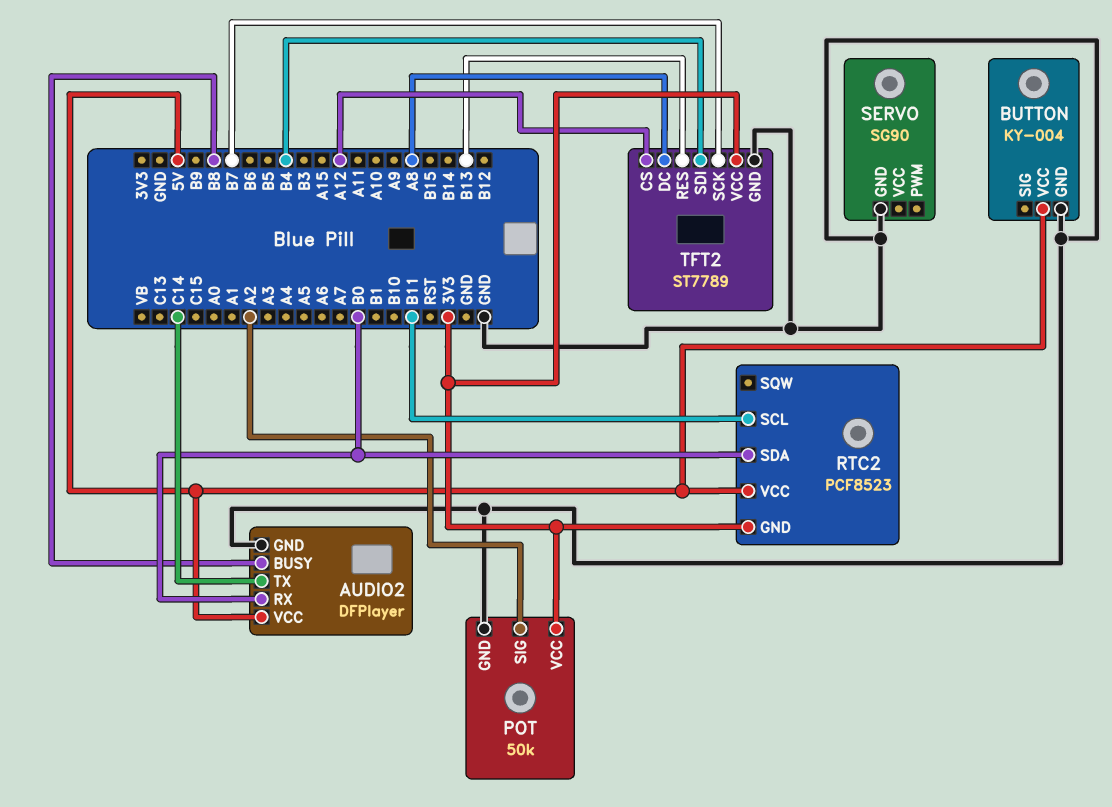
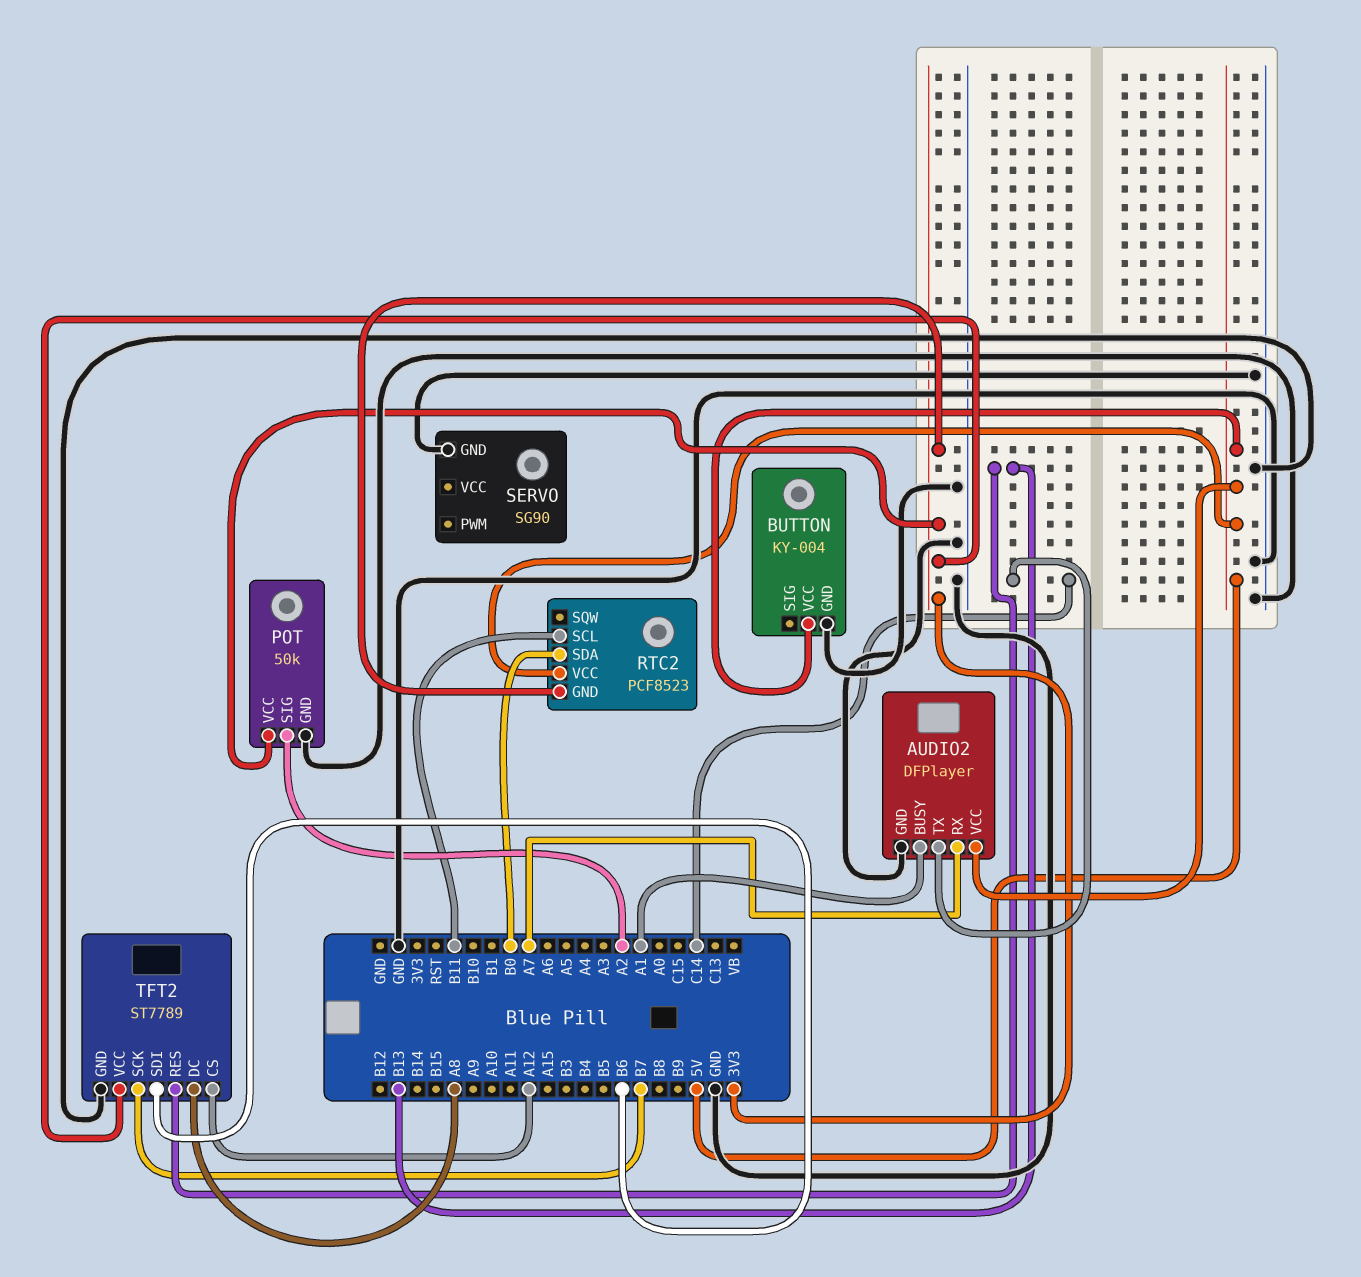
AUDIO2 pin BUSY: B8 -> A1
AUDIO2 pin RX: B0 -> A7
TFT2 pin SDI: B4 -> B6

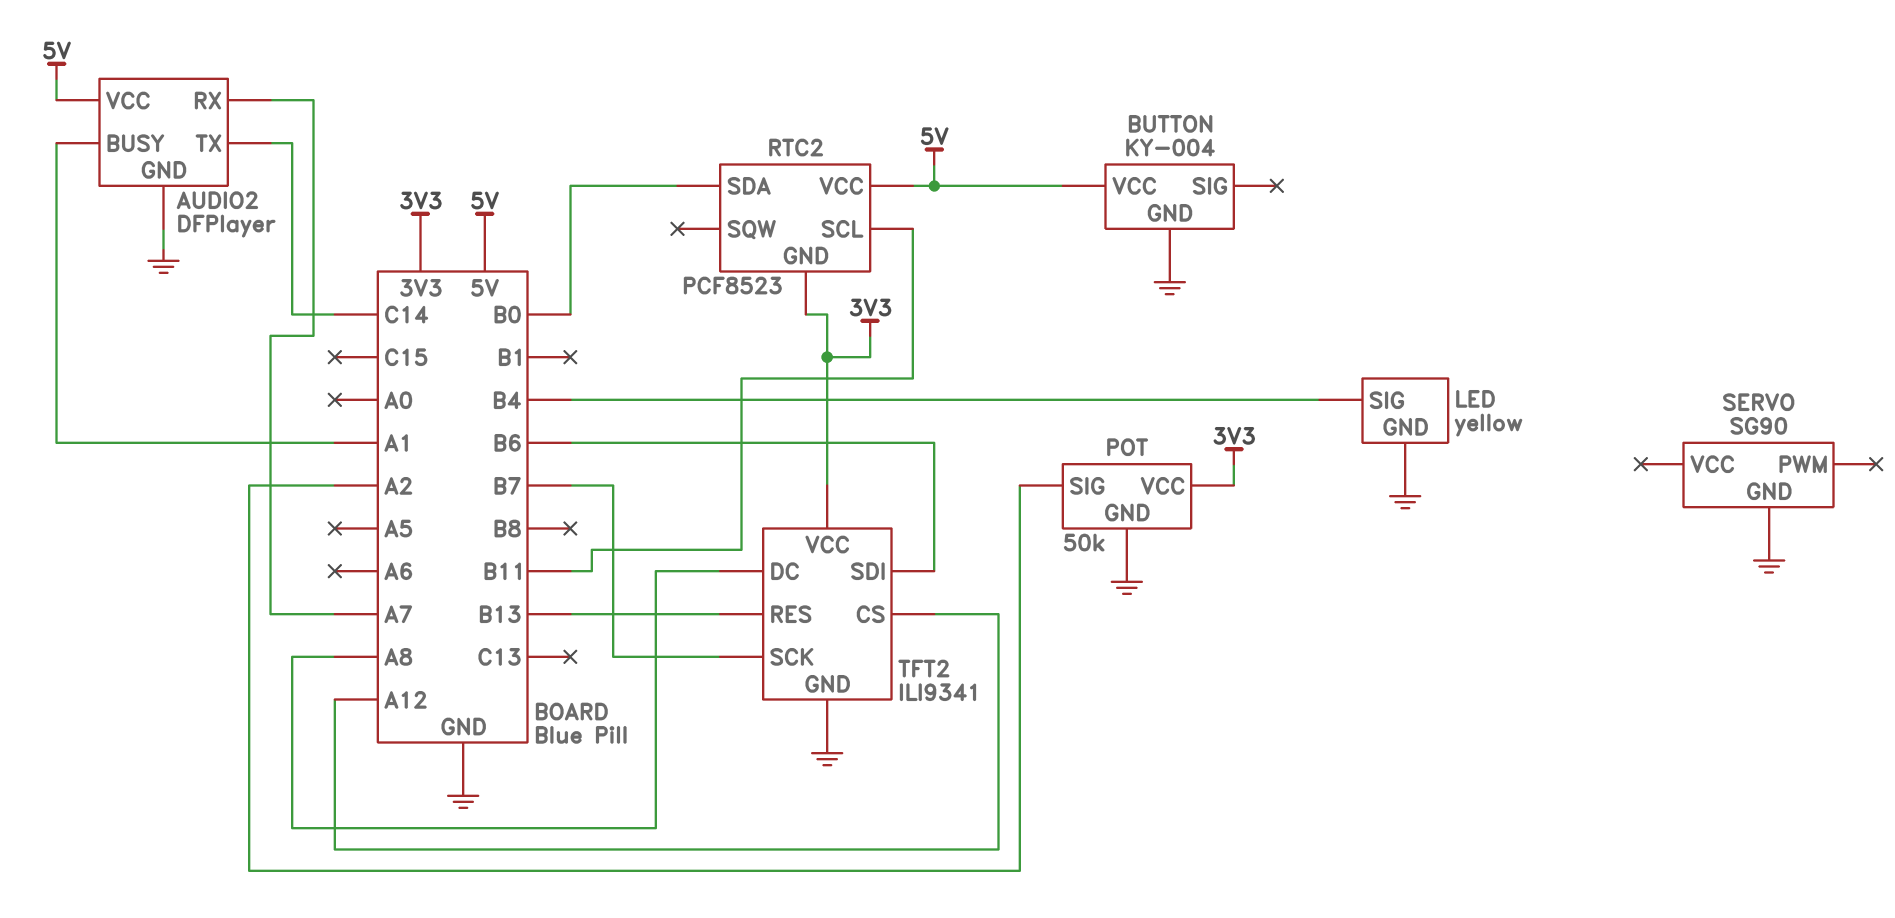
LED: none -> yellow
LED pin GND: none -> GND
LED pin SIG: none -> B4
TFT2: ST7789 -> ILI9341

